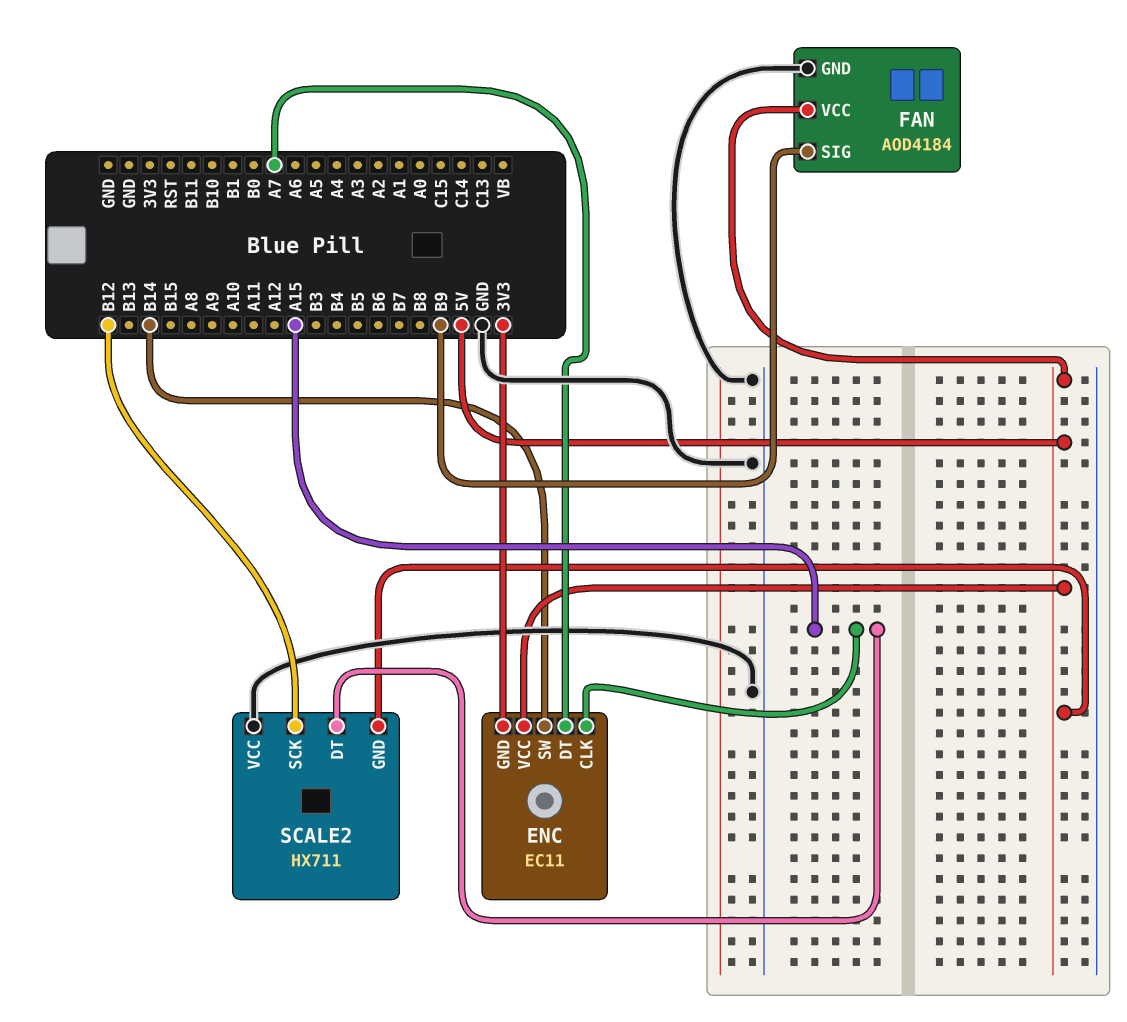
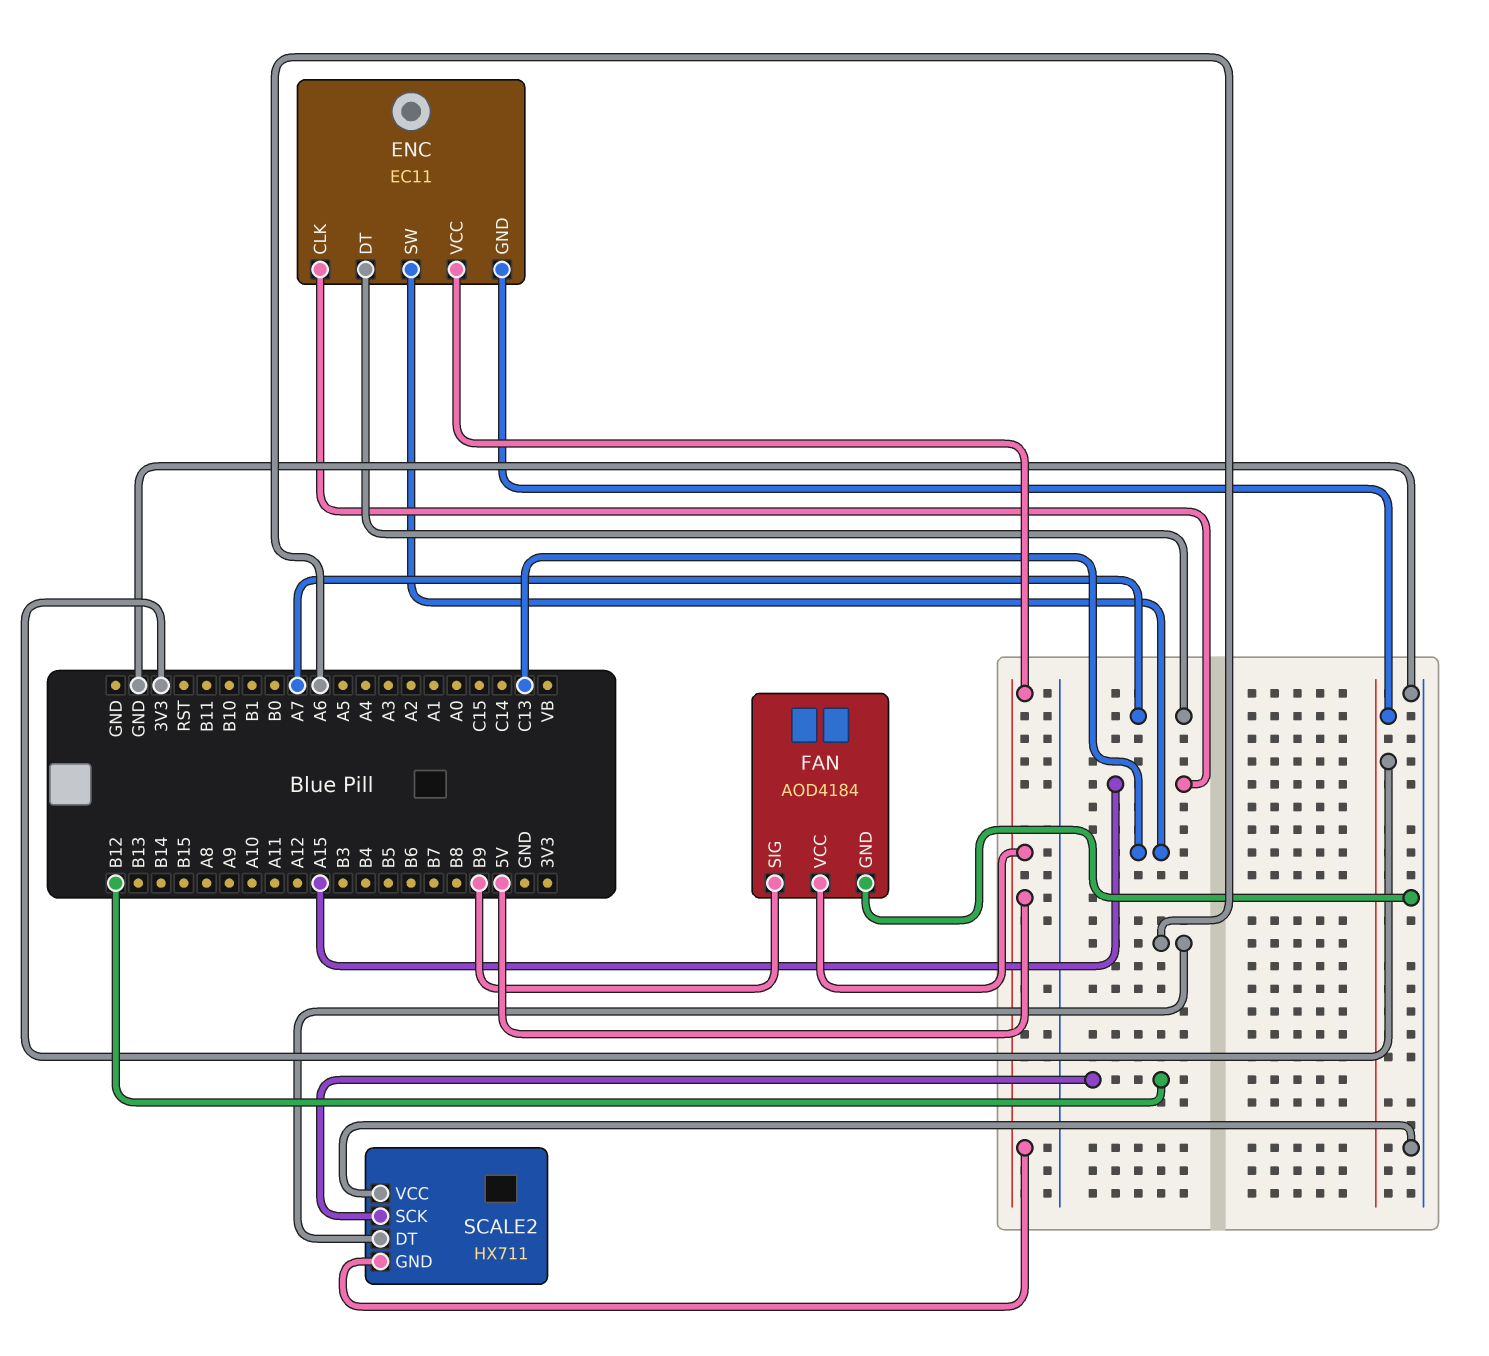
ENC pin SW: B14 -> C13
SCALE2 pin DT: A15 -> A6

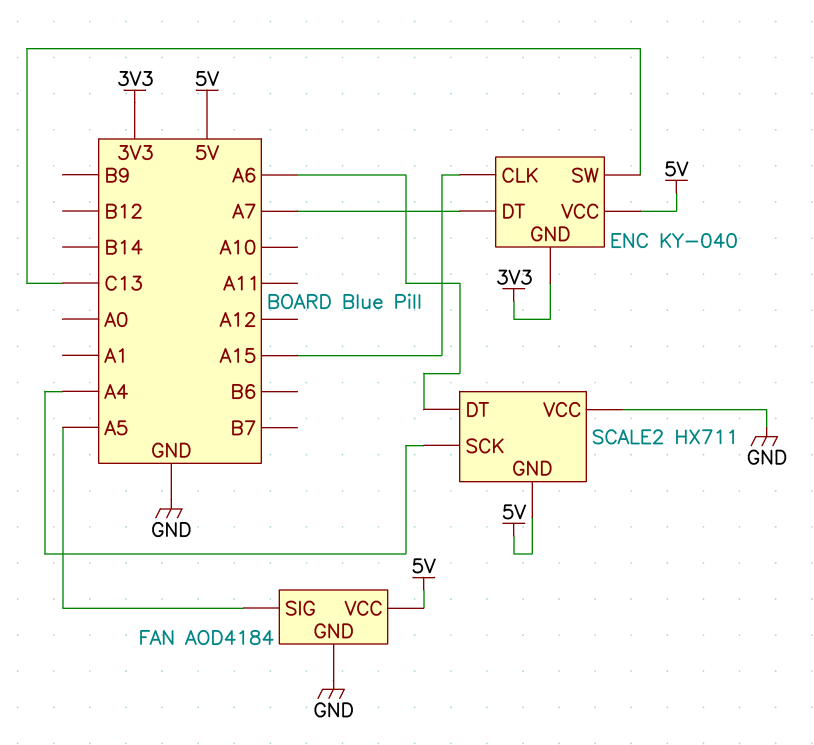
ENC: EC11 -> KY-040
FAN pin SIG: B9 -> A5
SCALE2 pin SCK: B12 -> A4

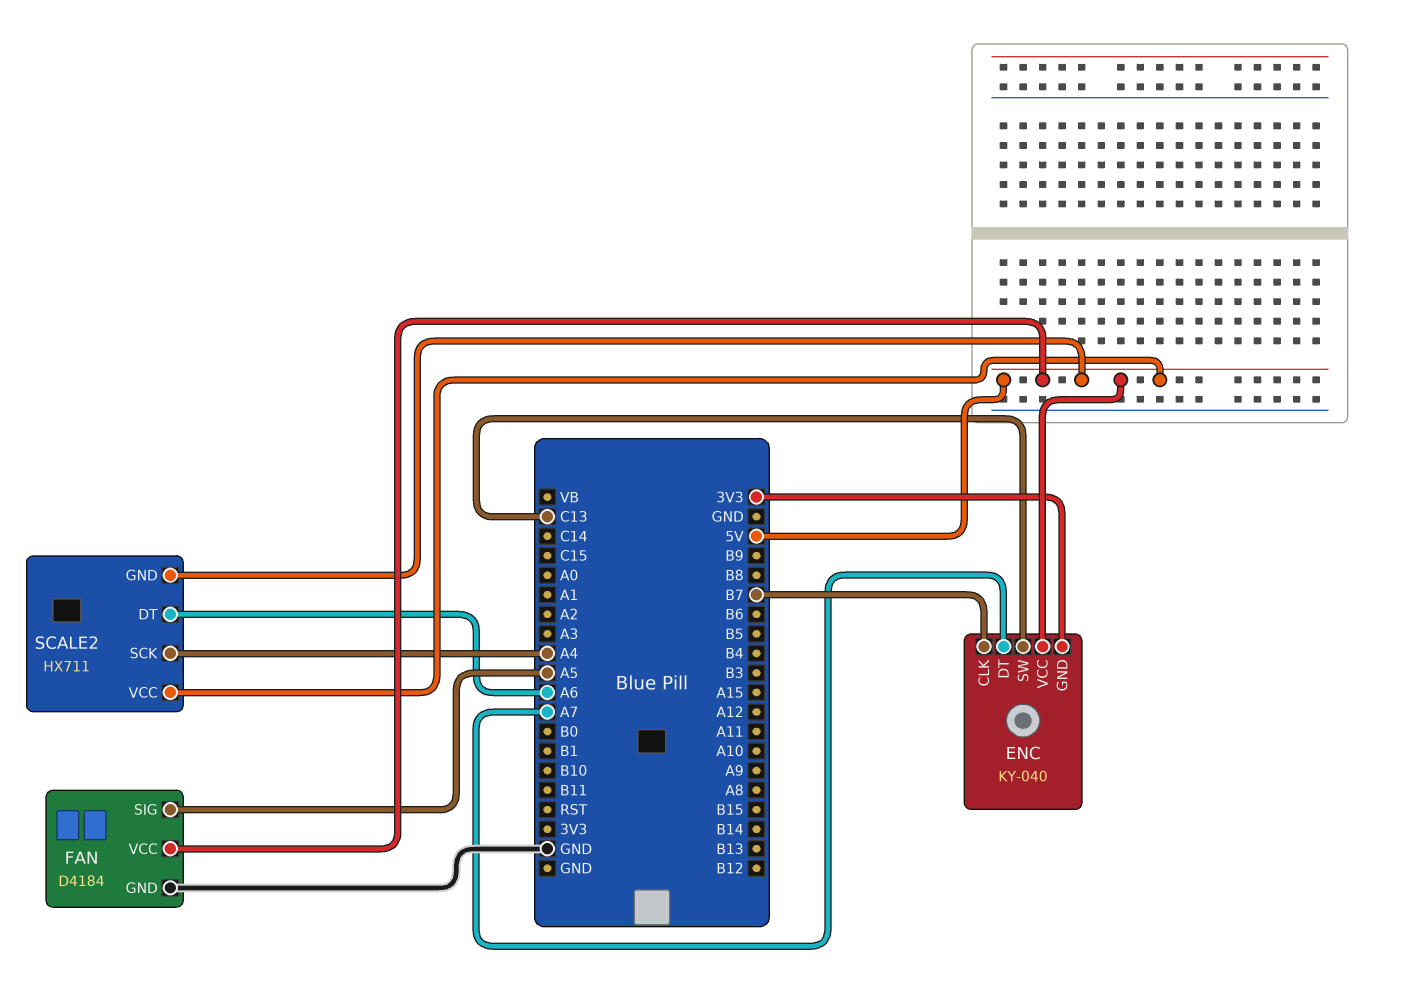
ENC pin CLK: A15 -> B7
FAN: AOD4184 -> D4184
SCALE2 pin VCC: GND -> 5V

